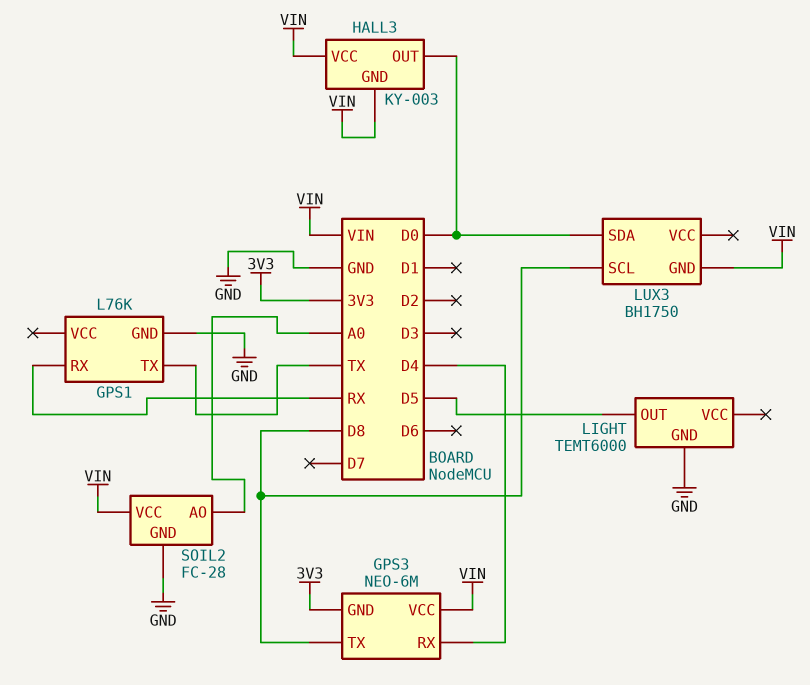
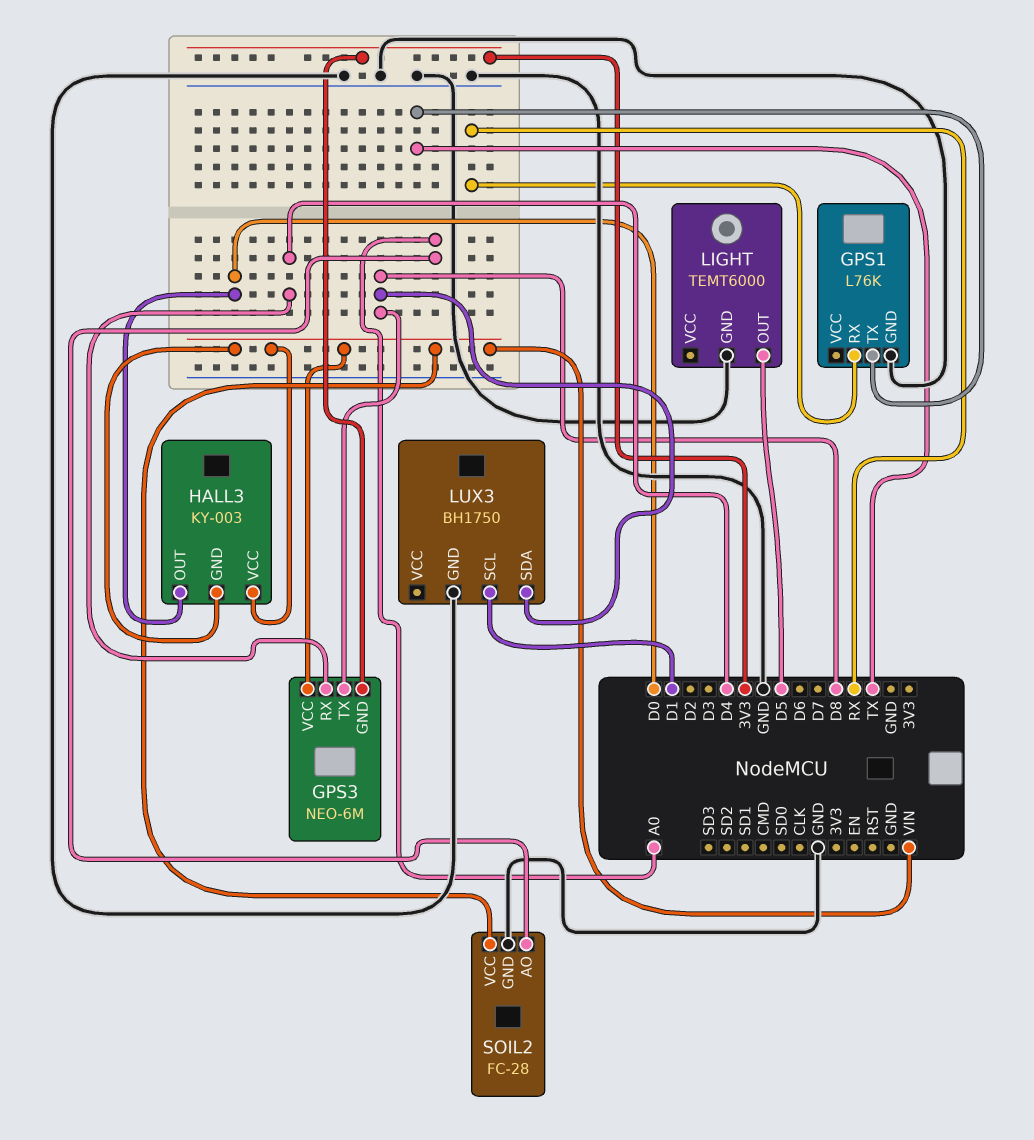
LUX3 pin GND: VIN -> GND
LUX3 pin SCL: D8 -> D1
LUX3 pin SDA: D0 -> D8

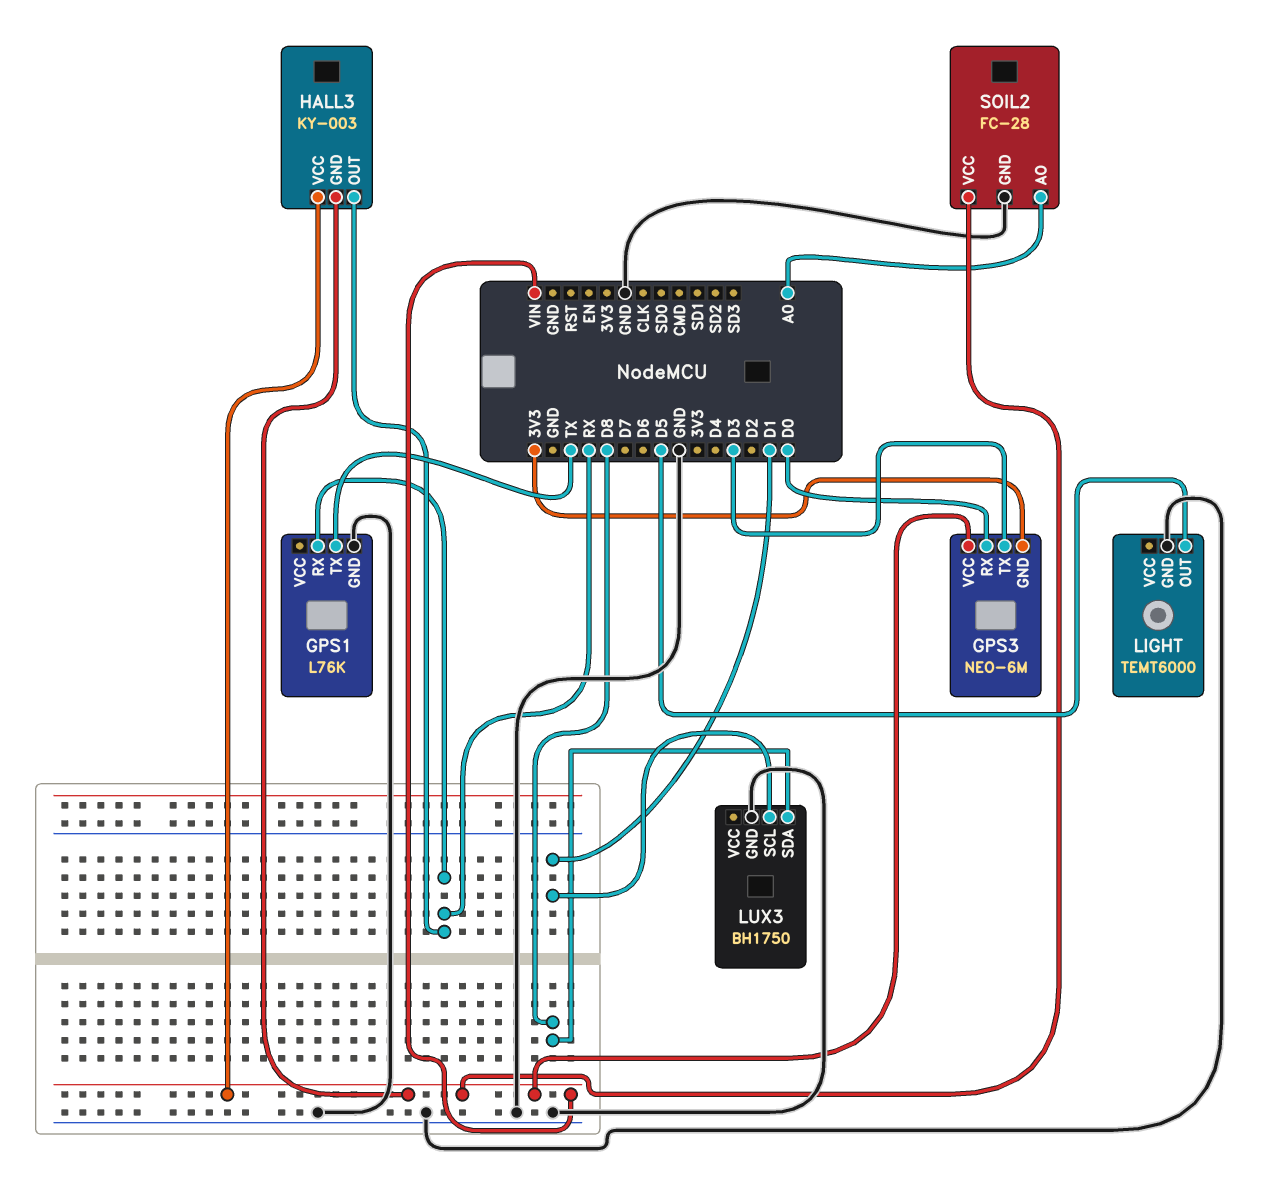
GPS3 pin RX: D4 -> D0
GPS3 pin TX: D8 -> D3
HALL3 pin OUT: D0 -> RX

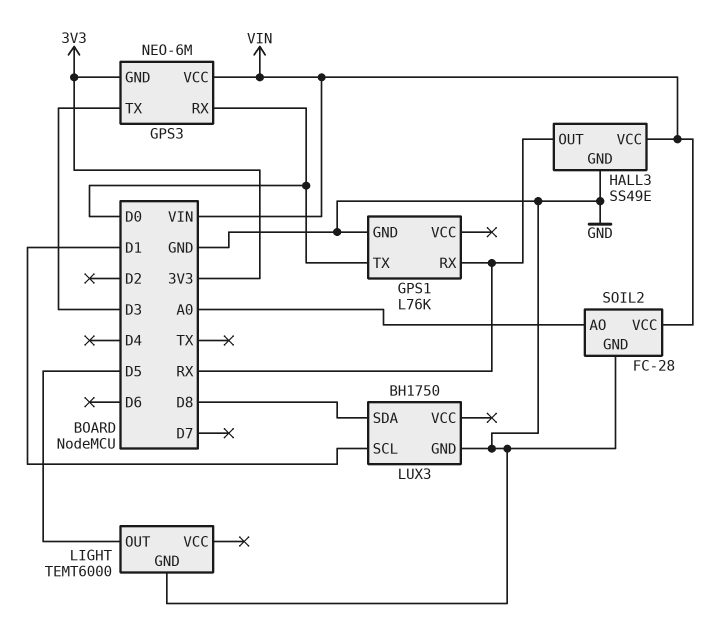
GPS1 pin TX: TX -> D0
HALL3: KY-003 -> SS49E
HALL3 pin GND: VIN -> GND

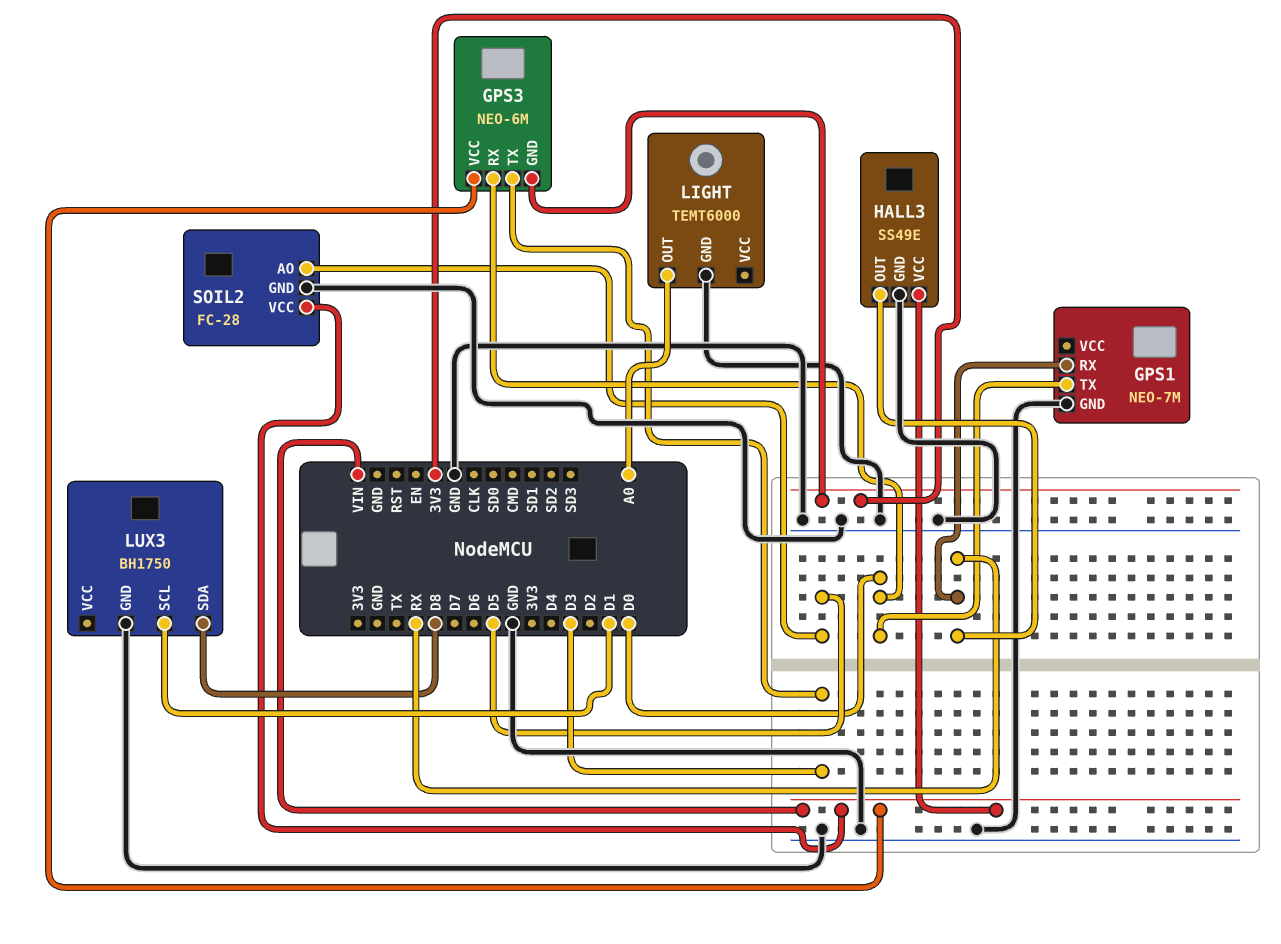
GPS1: L76K -> NEO-7M
LIGHT pin OUT: D5 -> A0
SOIL2 pin AO: A0 -> D5

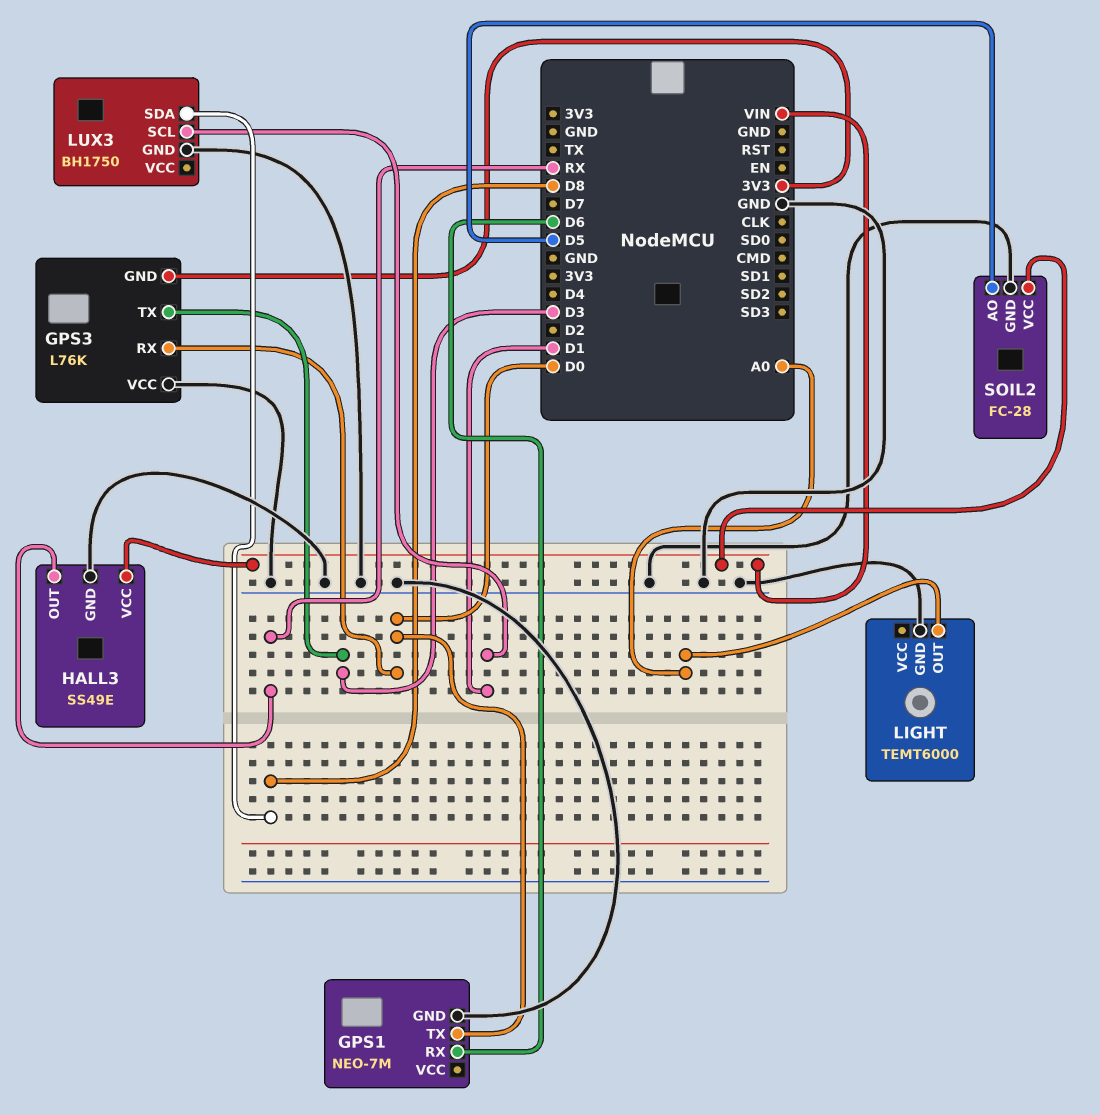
GPS1 pin RX: RX -> D6
GPS3: NEO-6M -> L76K
GPS3 pin VCC: VIN -> GND

